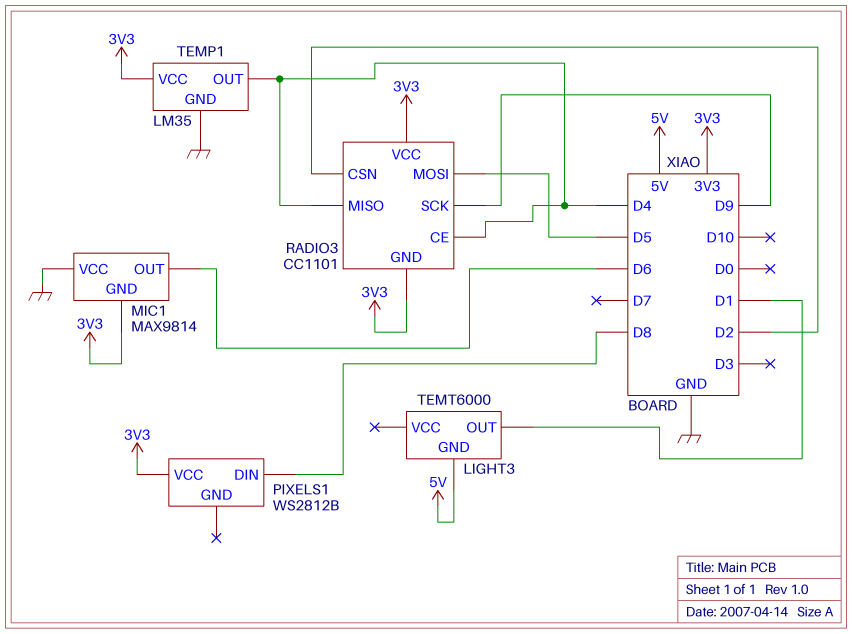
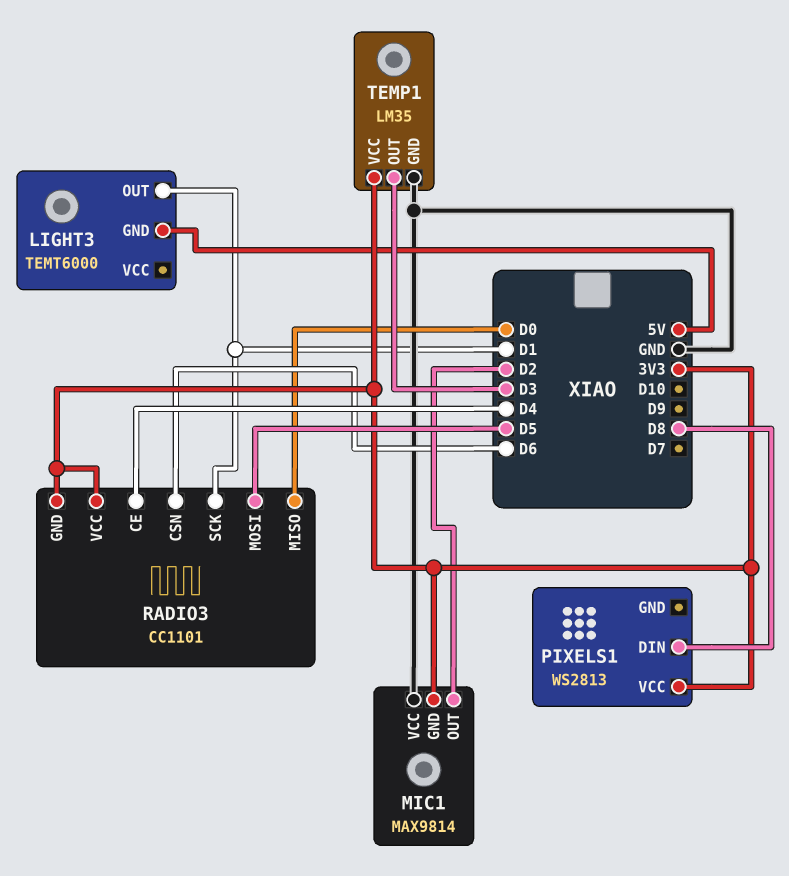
MIC1 pin OUT: D6 -> D2
PIXELS1: WS2812B -> WS2813
RADIO3 pin CSN: D2 -> D6
RADIO3 pin MISO: D4 -> D0
RADIO3 pin SCK: D9 -> D1
TEMP1 pin OUT: D4 -> D3

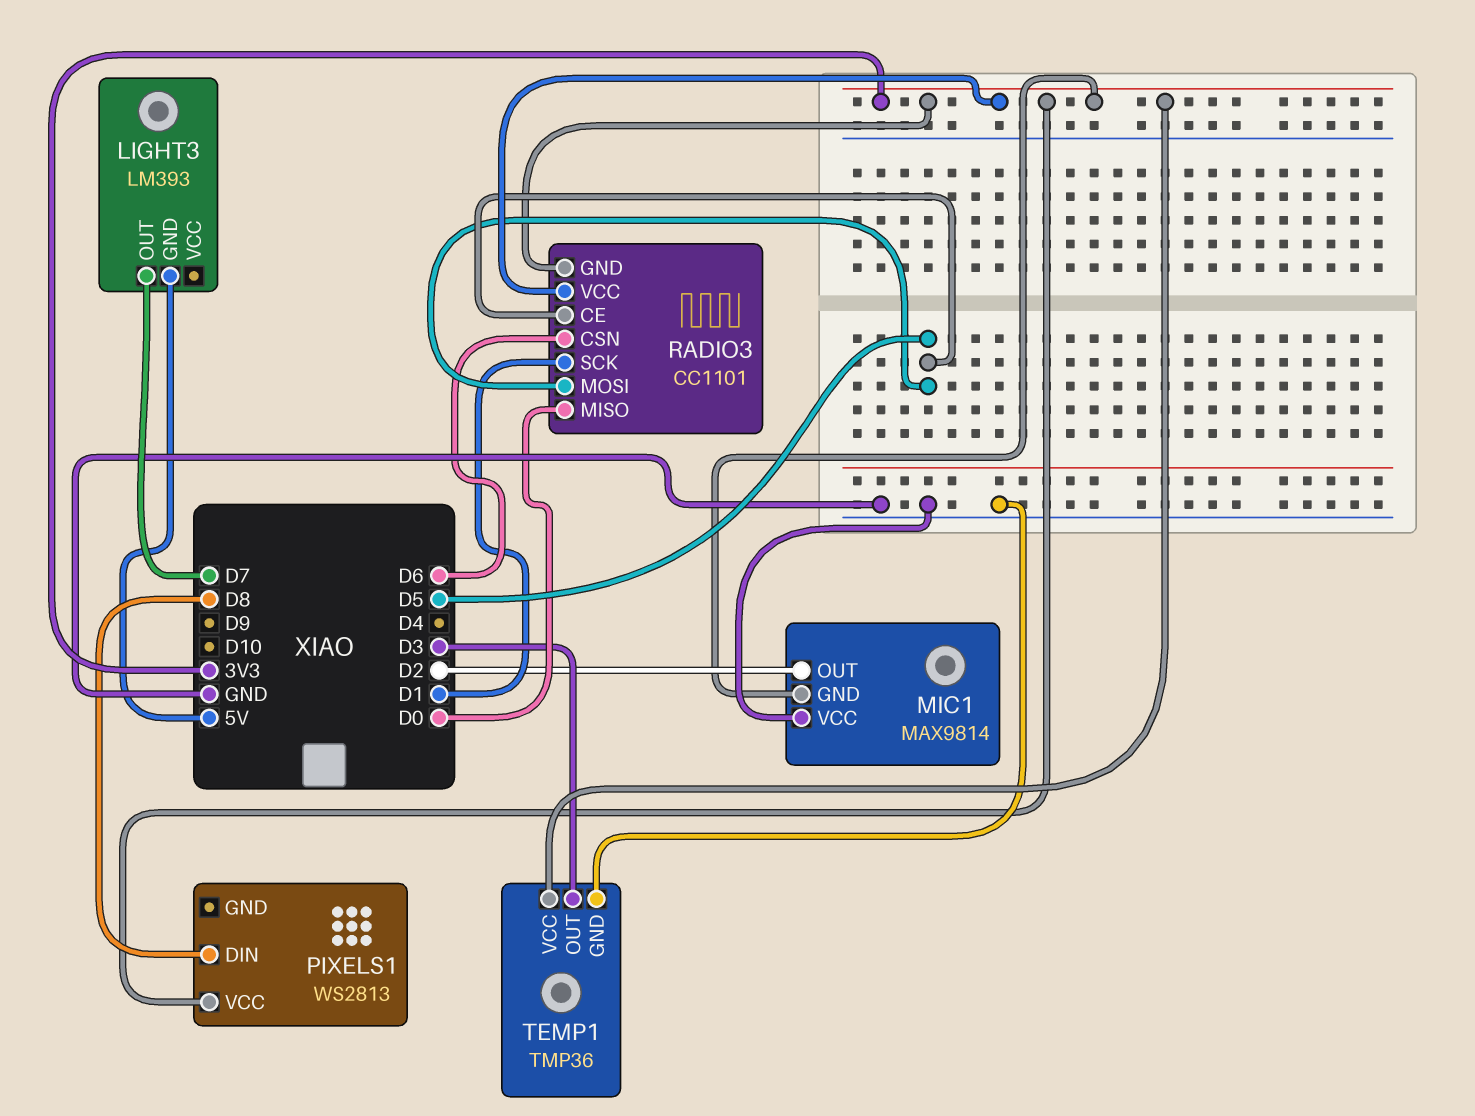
LIGHT3: TEMT6000 -> LM393
LIGHT3 pin OUT: D1 -> D7
RADIO3 pin CE: D4 -> D5
TEMP1: LM35 -> TMP36

